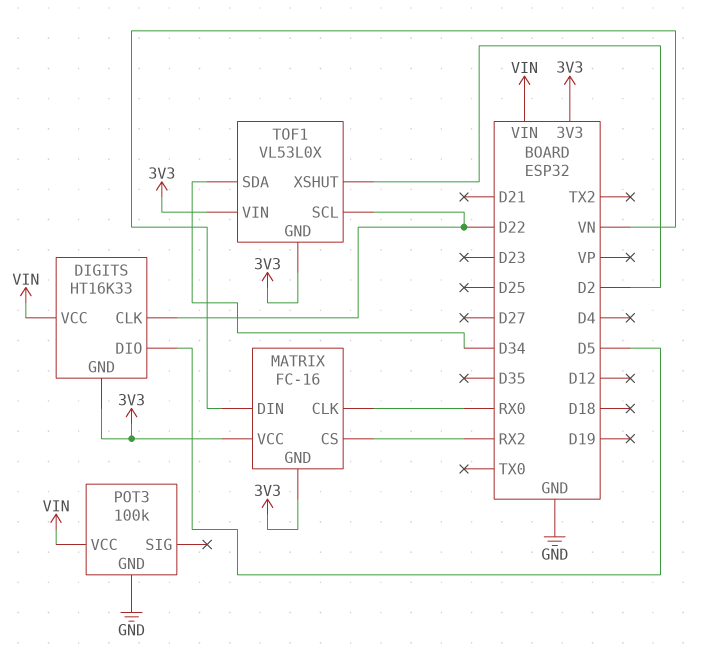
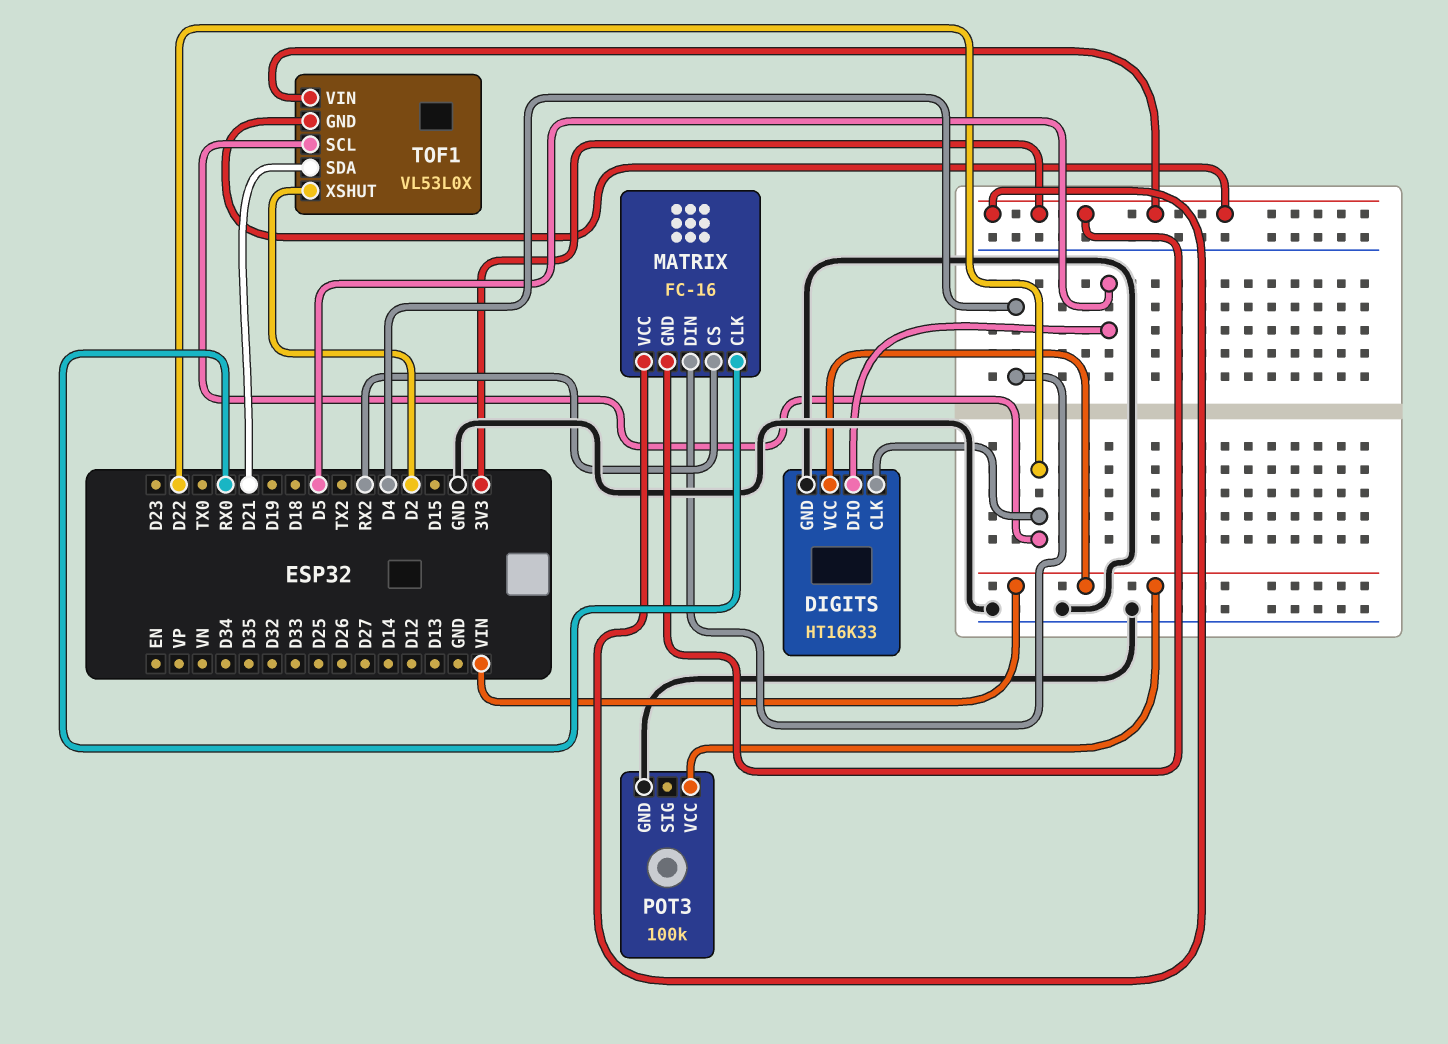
DIGITS pin GND: 3V3 -> GND
MATRIX pin DIN: VN -> D4
TOF1 pin SDA: D34 -> D21

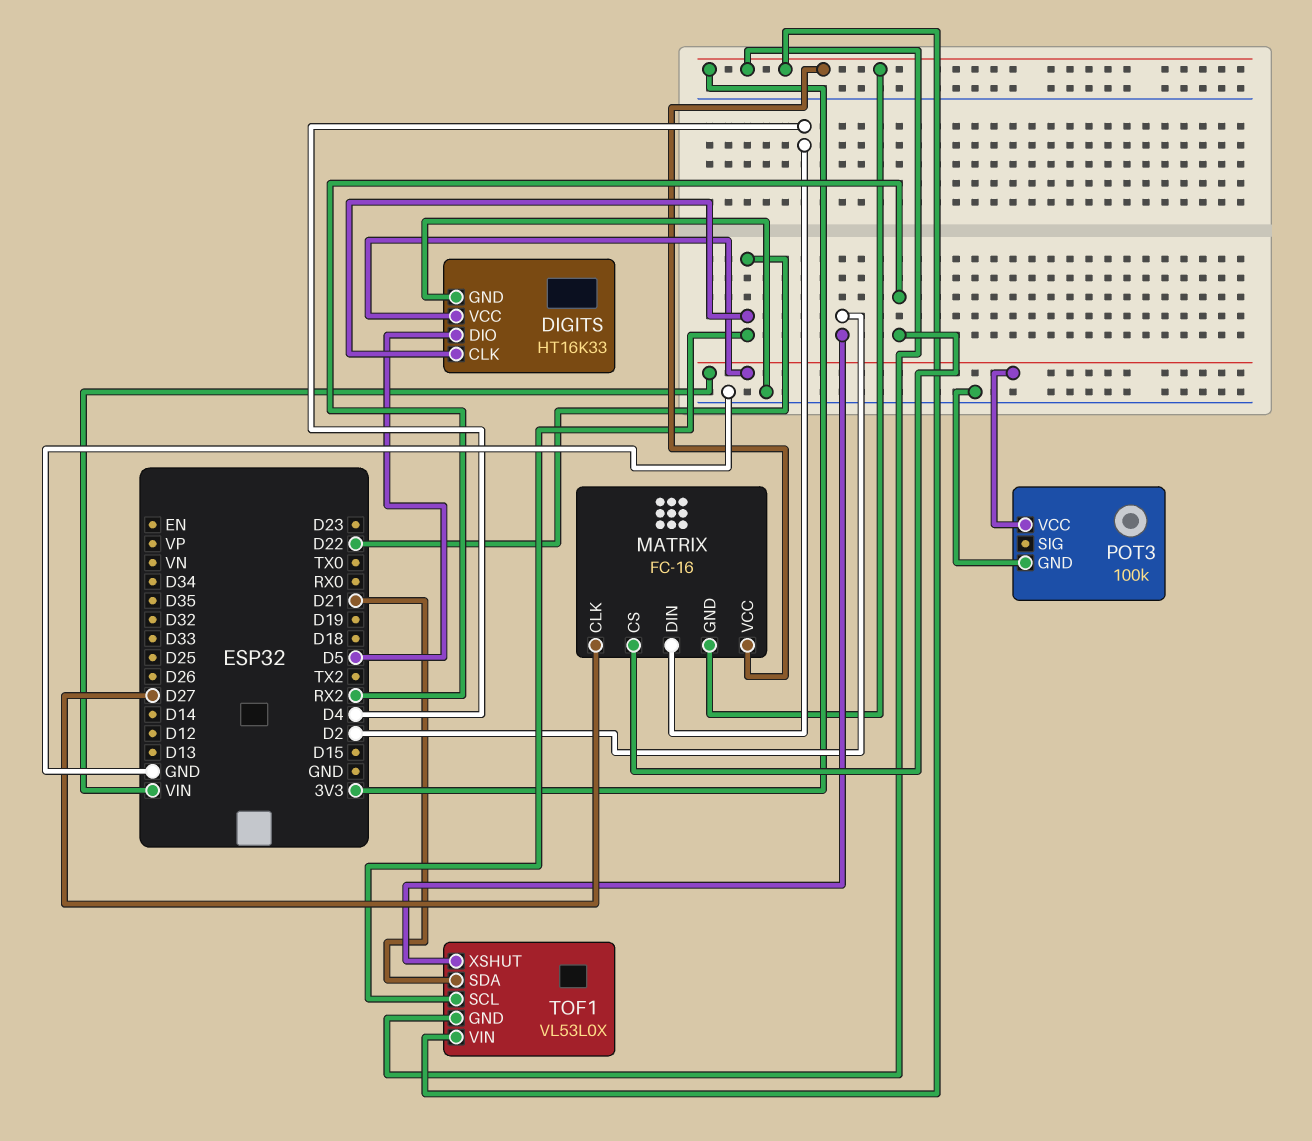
MATRIX pin CLK: RX0 -> D27

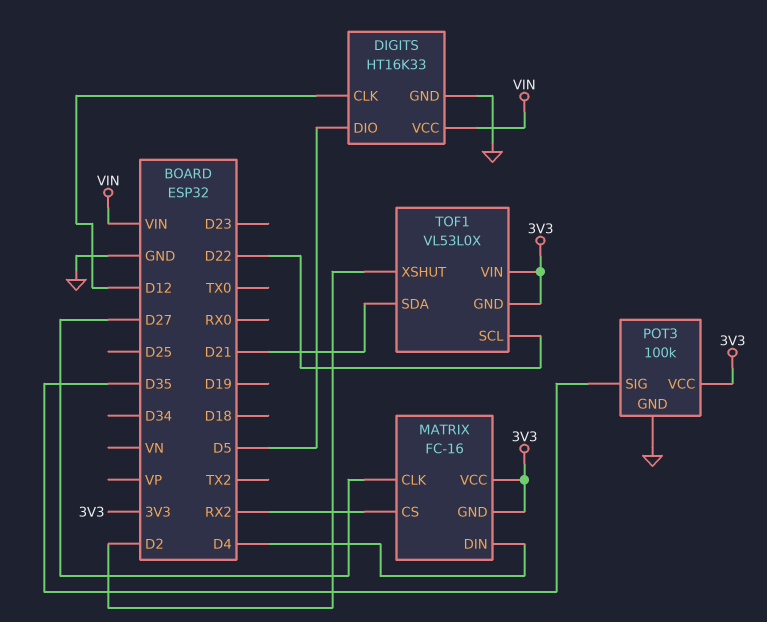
DIGITS pin CLK: D22 -> D12
POT3 pin SIG: none -> D35
POT3 pin VCC: VIN -> 3V3

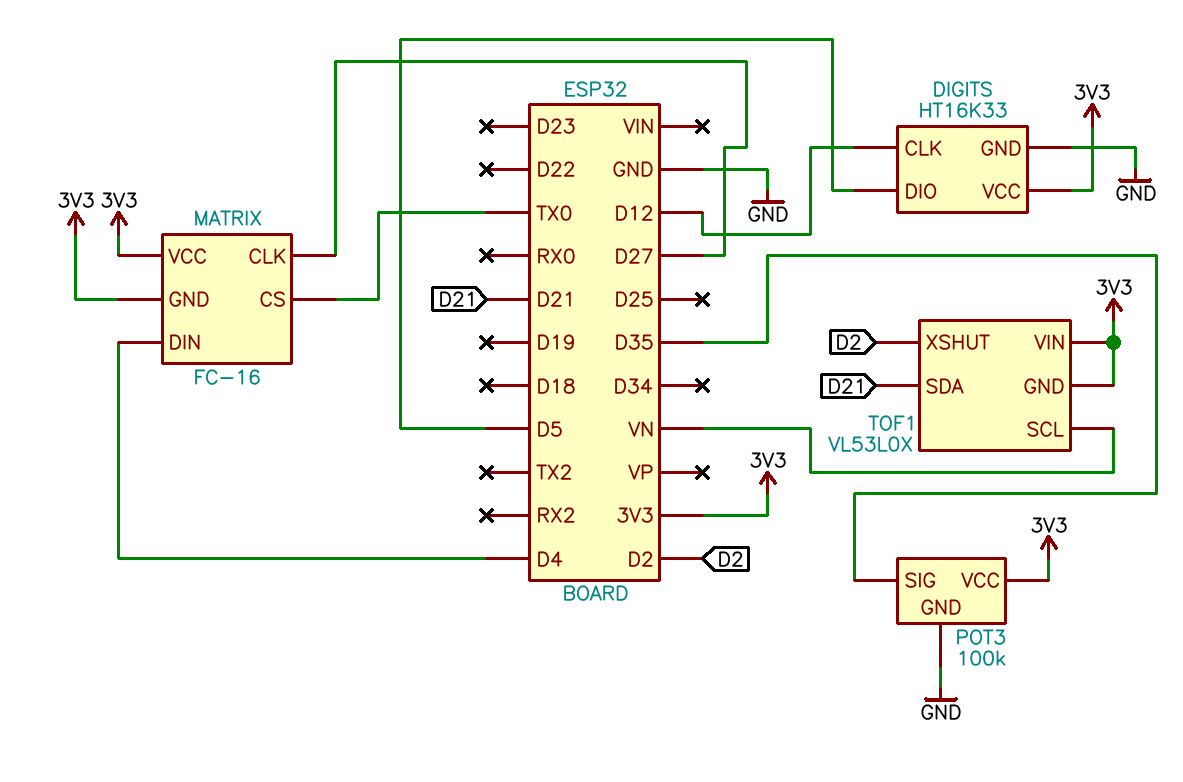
DIGITS pin VCC: VIN -> 3V3
MATRIX pin CS: RX2 -> TX0
TOF1 pin SCL: D22 -> VN

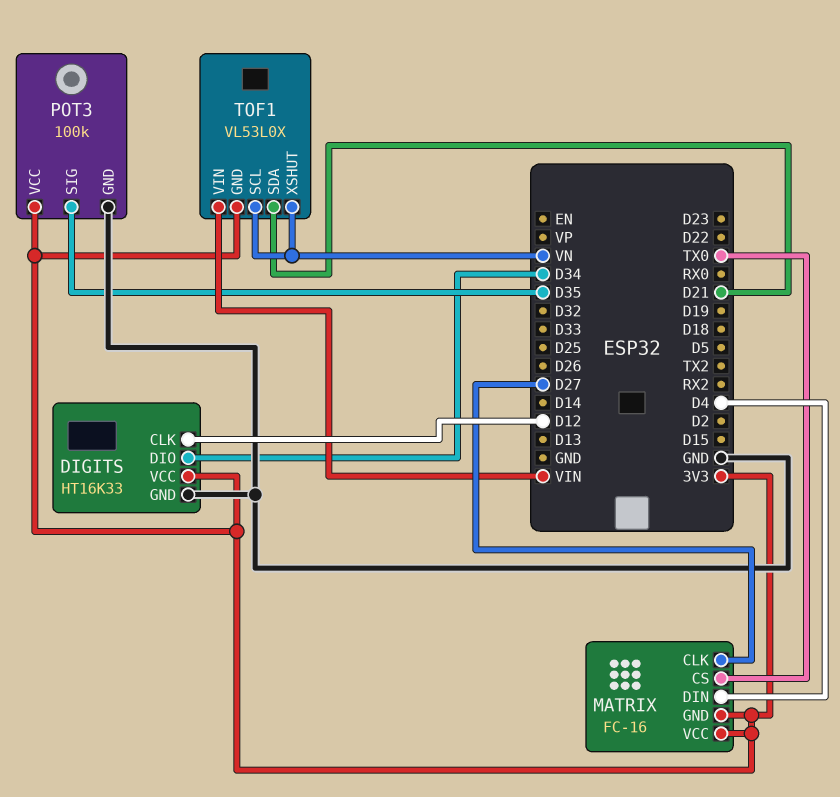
DIGITS pin DIO: D5 -> D34
TOF1 pin VIN: 3V3 -> VIN
TOF1 pin XSHUT: D2 -> VN

